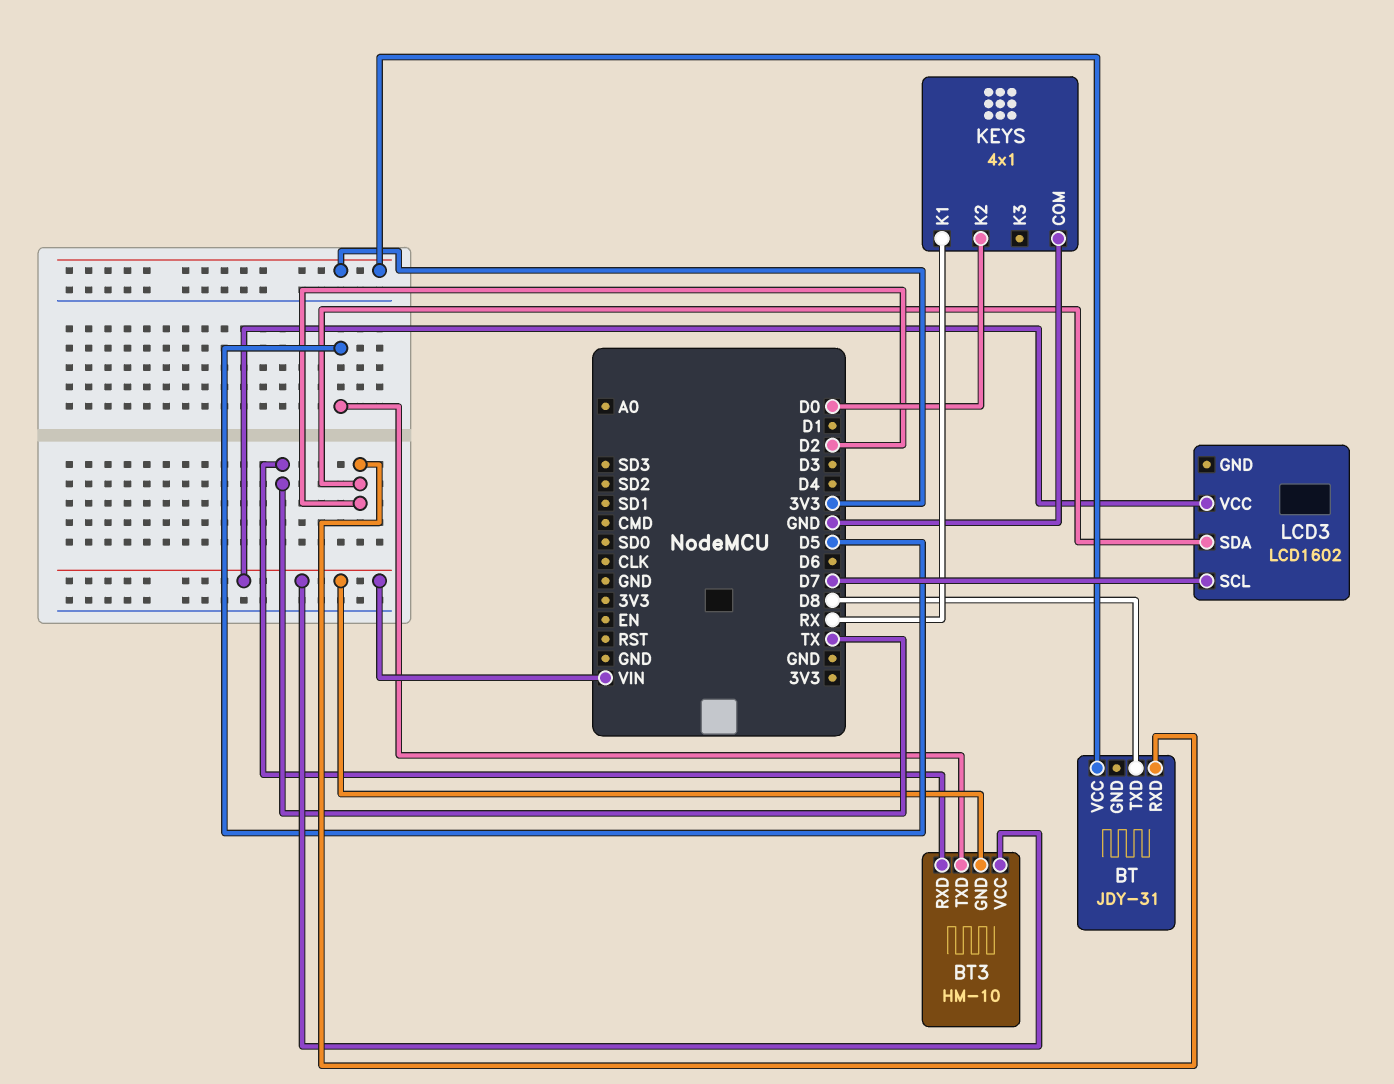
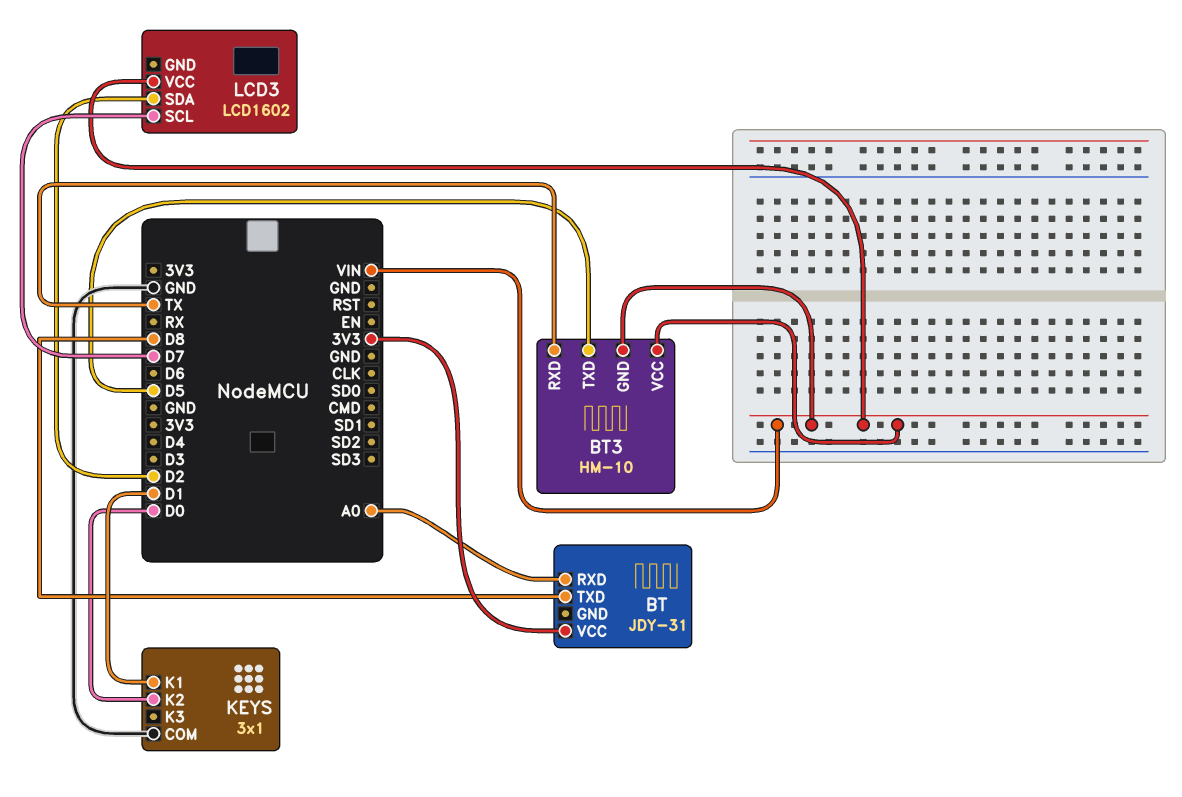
BT pin RXD: D2 -> A0
KEYS: 4x1 -> 3x1
KEYS pin K1: RX -> D1

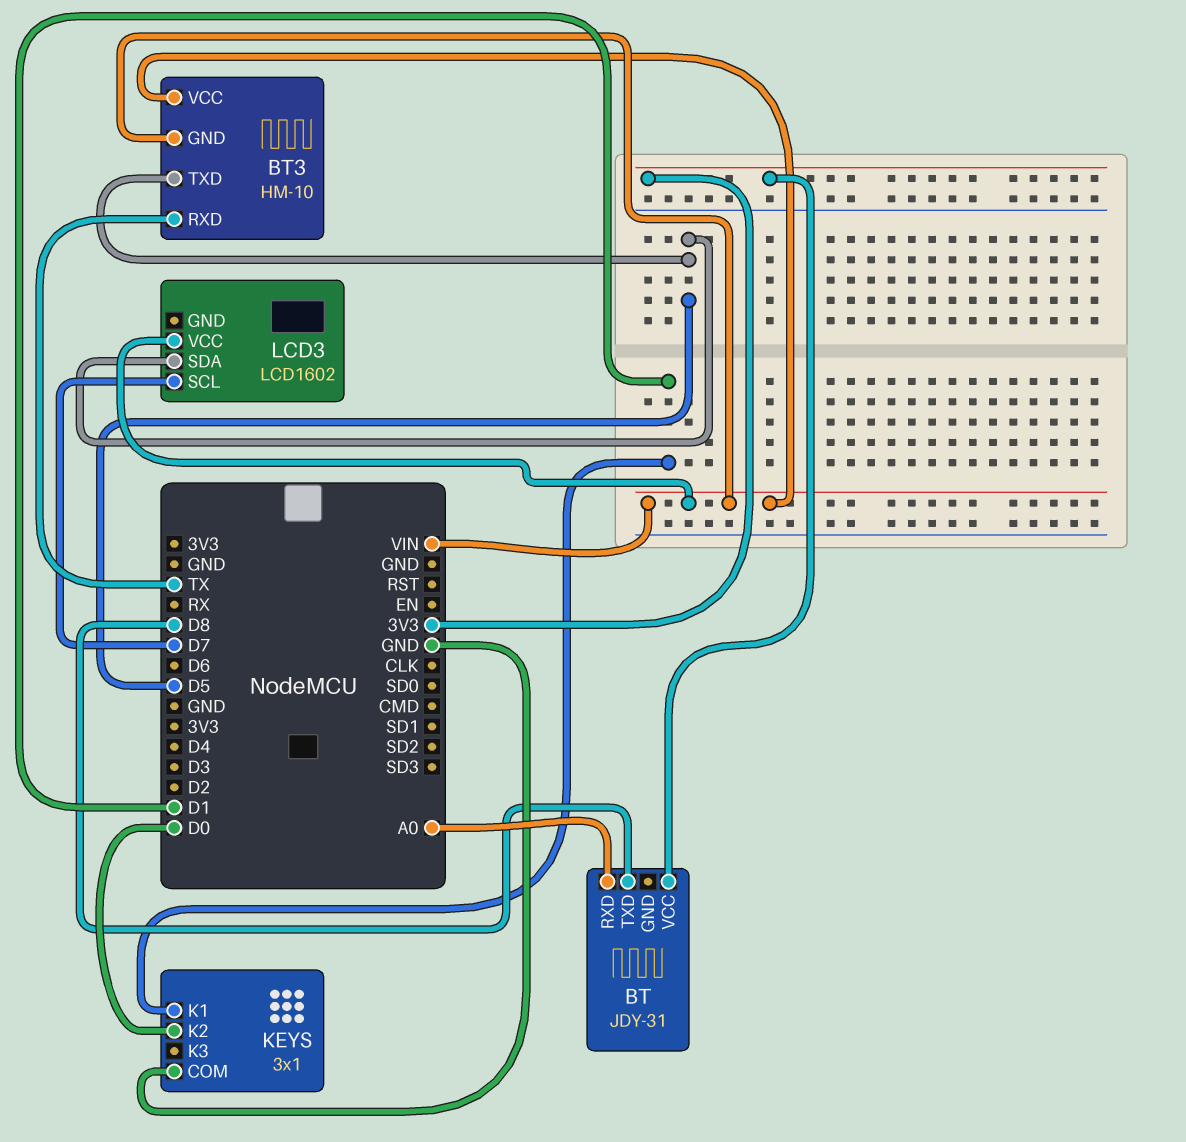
LCD3 pin SDA: D2 -> D5

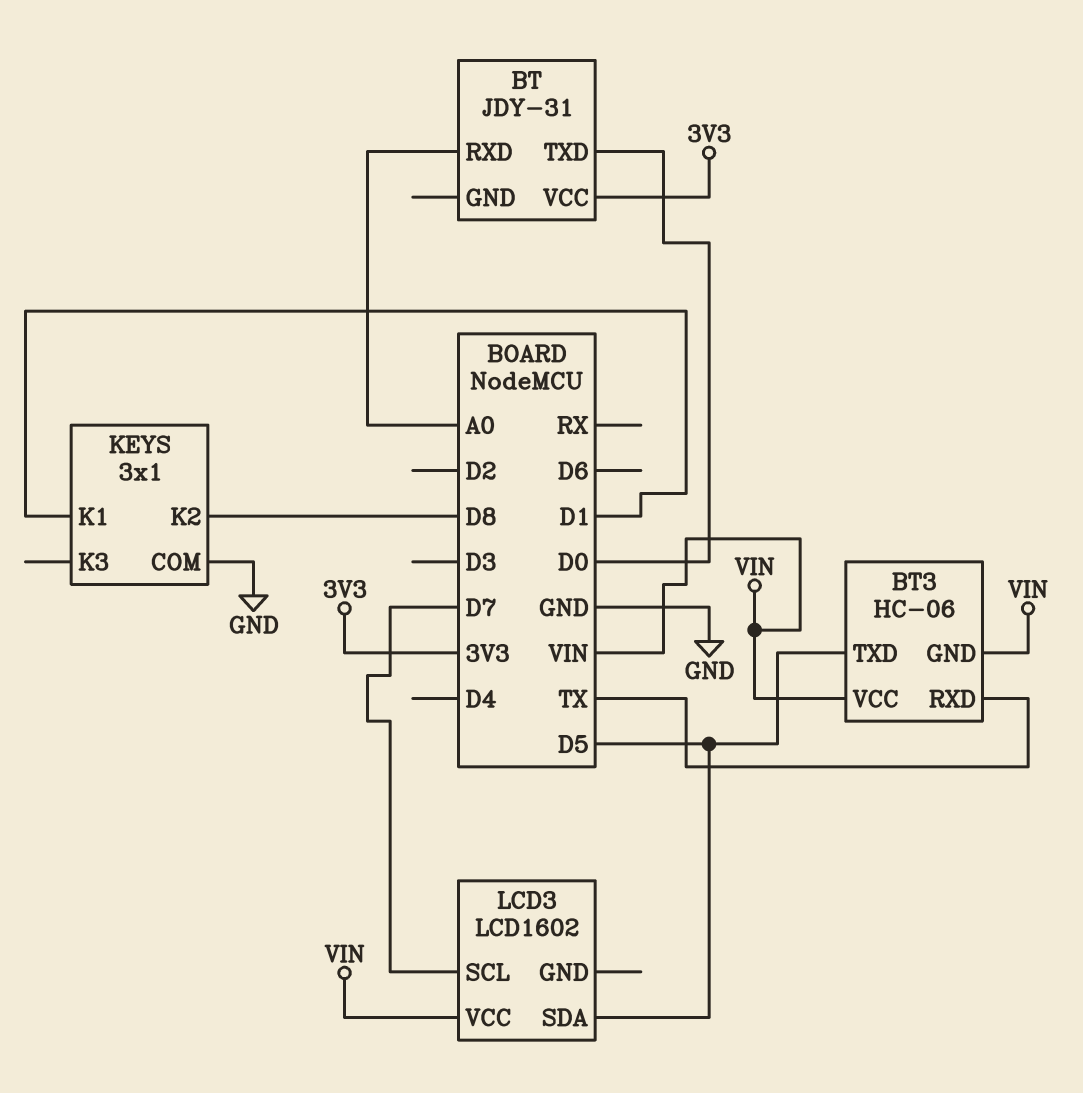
BT pin TXD: D8 -> D0
BT3: HM-10 -> HC-06
KEYS pin K2: D0 -> D8

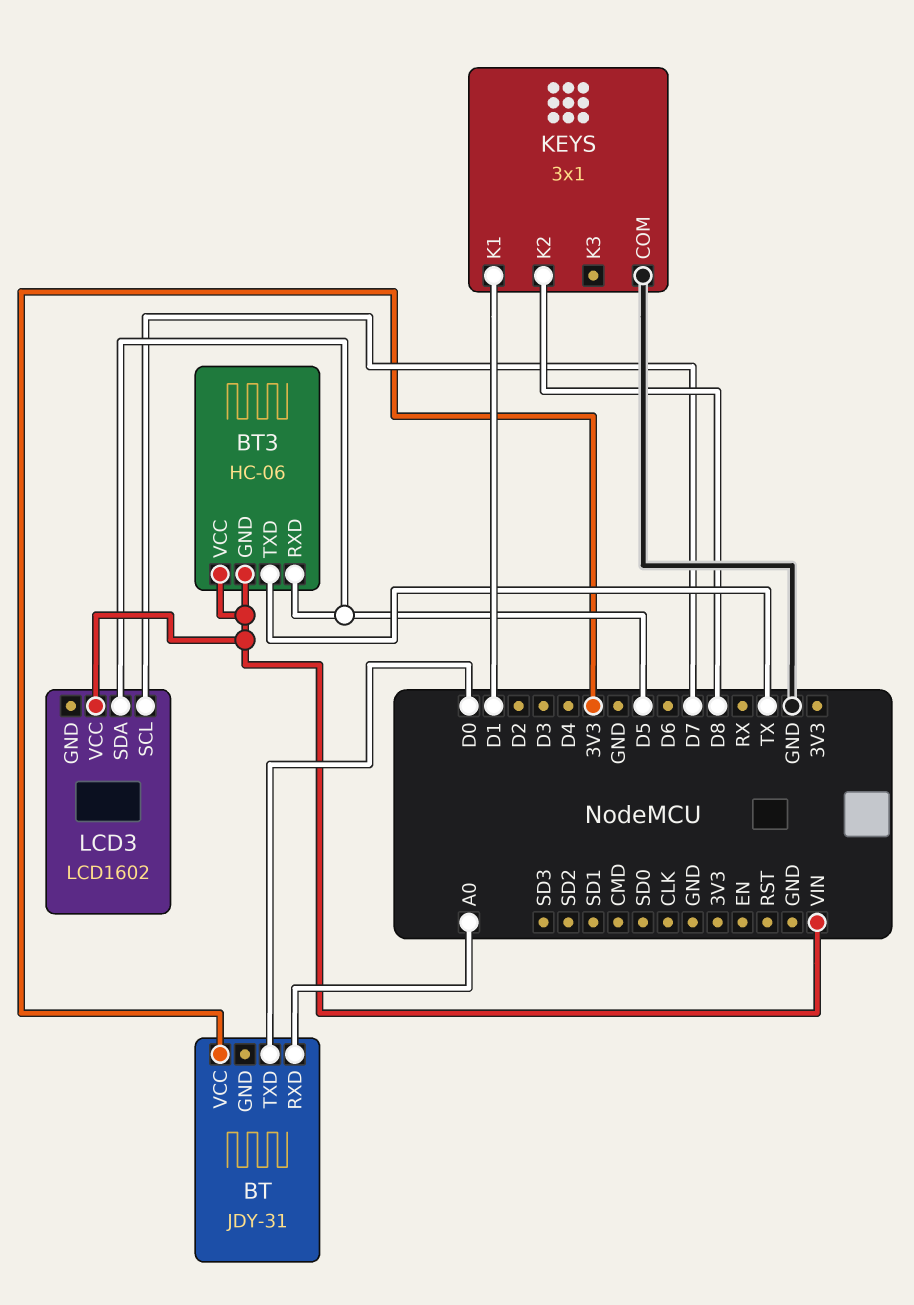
BT3 pin RXD: TX -> D5
BT3 pin TXD: D5 -> TX

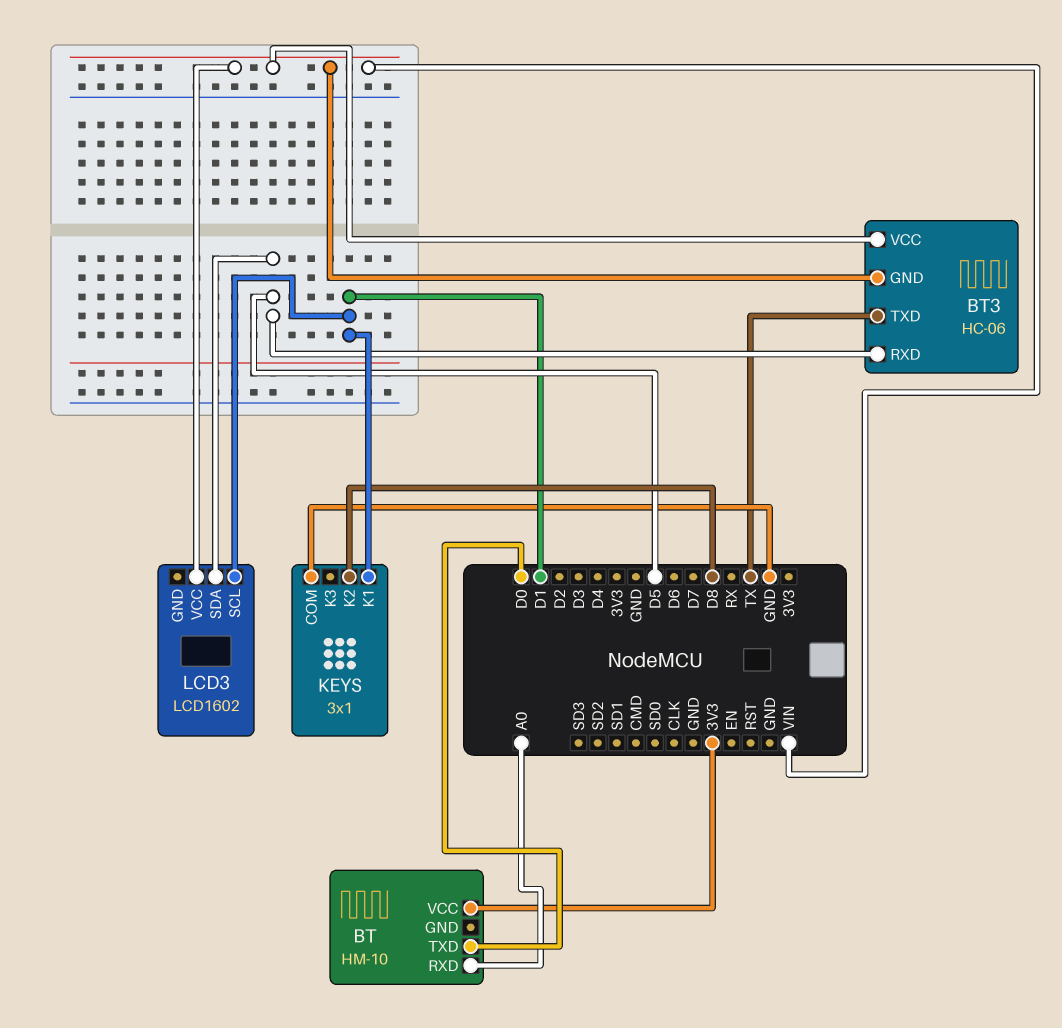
BT: JDY-31 -> HM-10
LCD3 pin SCL: D7 -> D1

